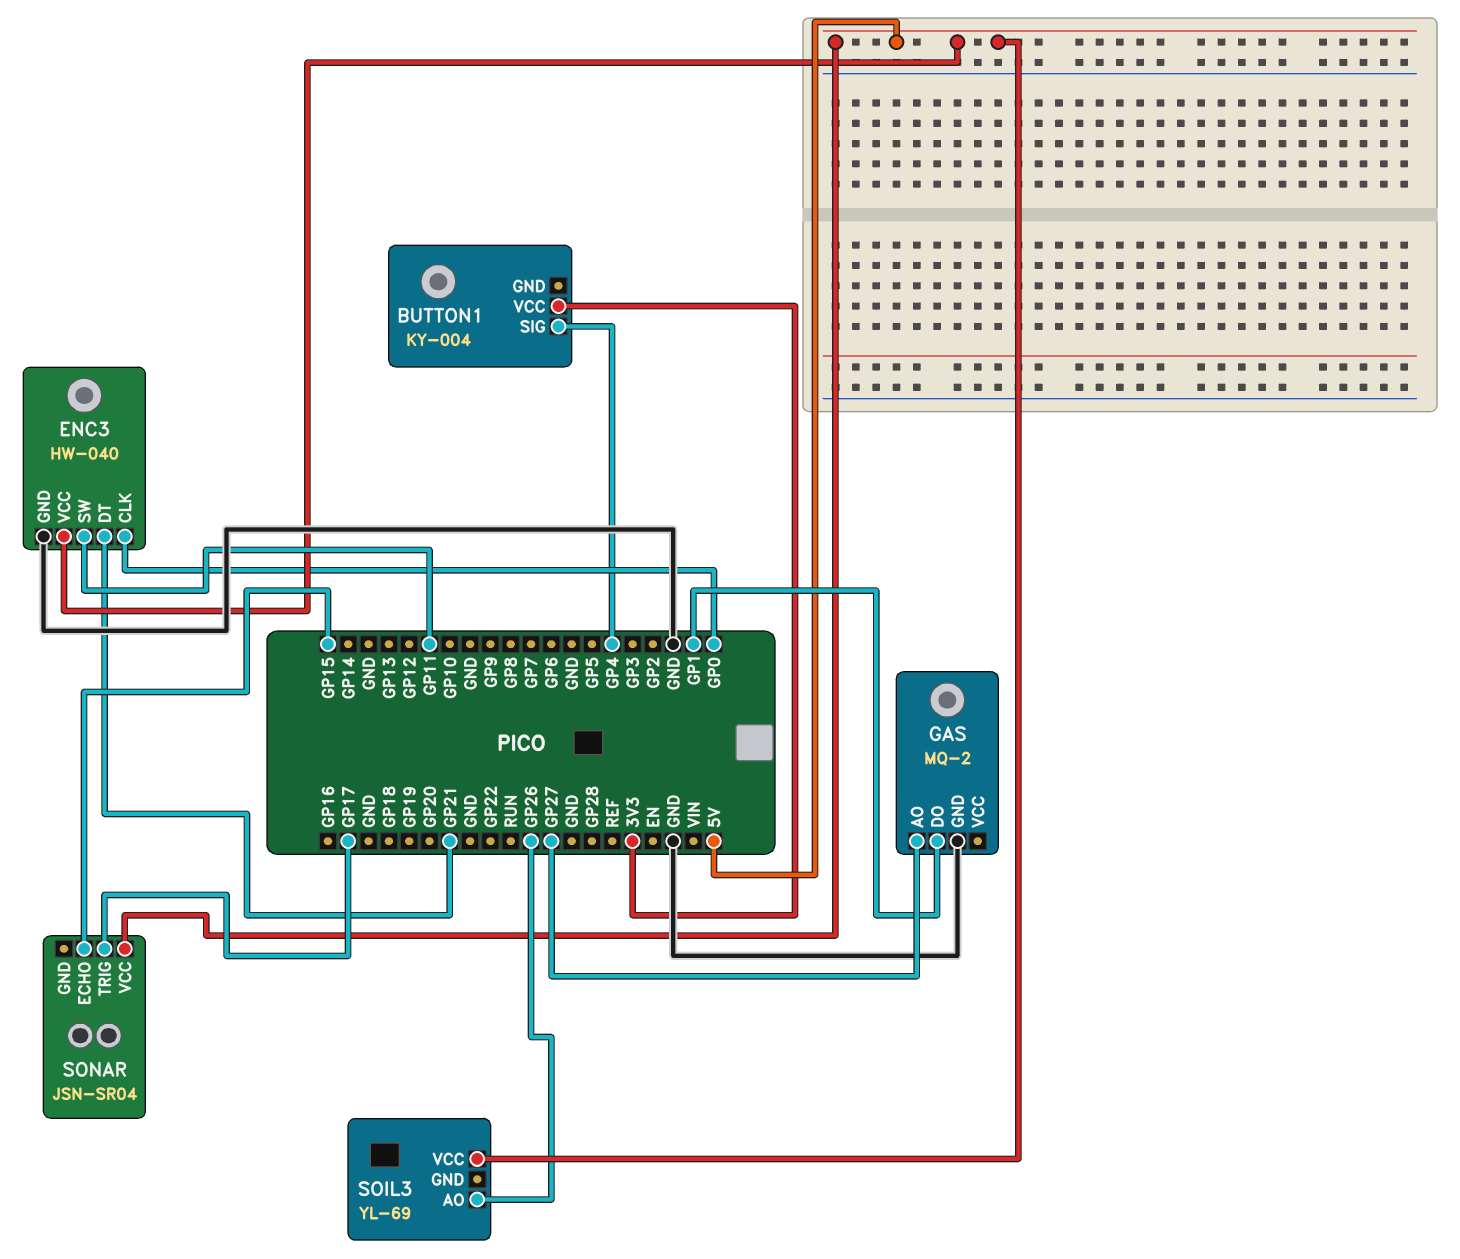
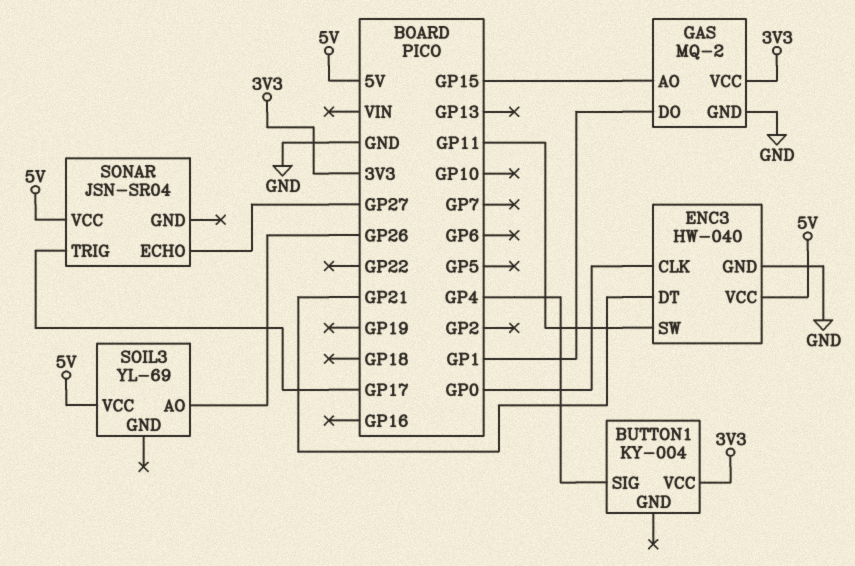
GAS pin AO: GP27 -> GP15
GAS pin VCC: none -> 3V3
SONAR pin ECHO: GP15 -> GP27

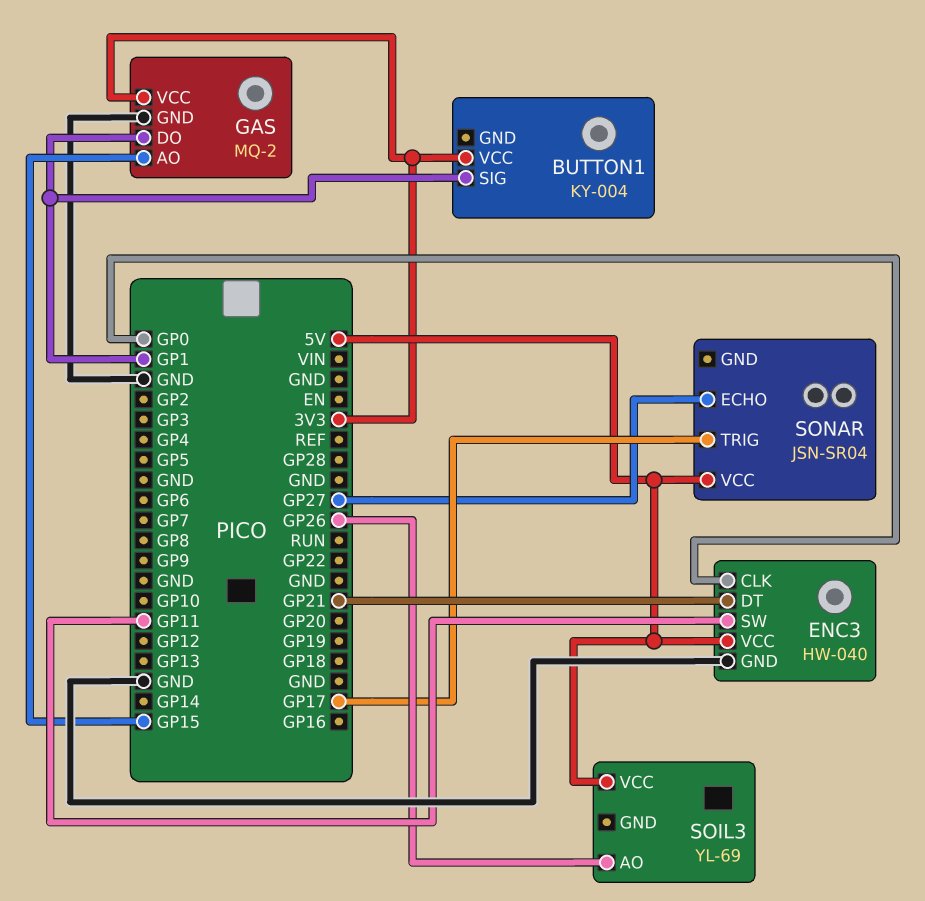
BUTTON1 pin SIG: GP4 -> GP1

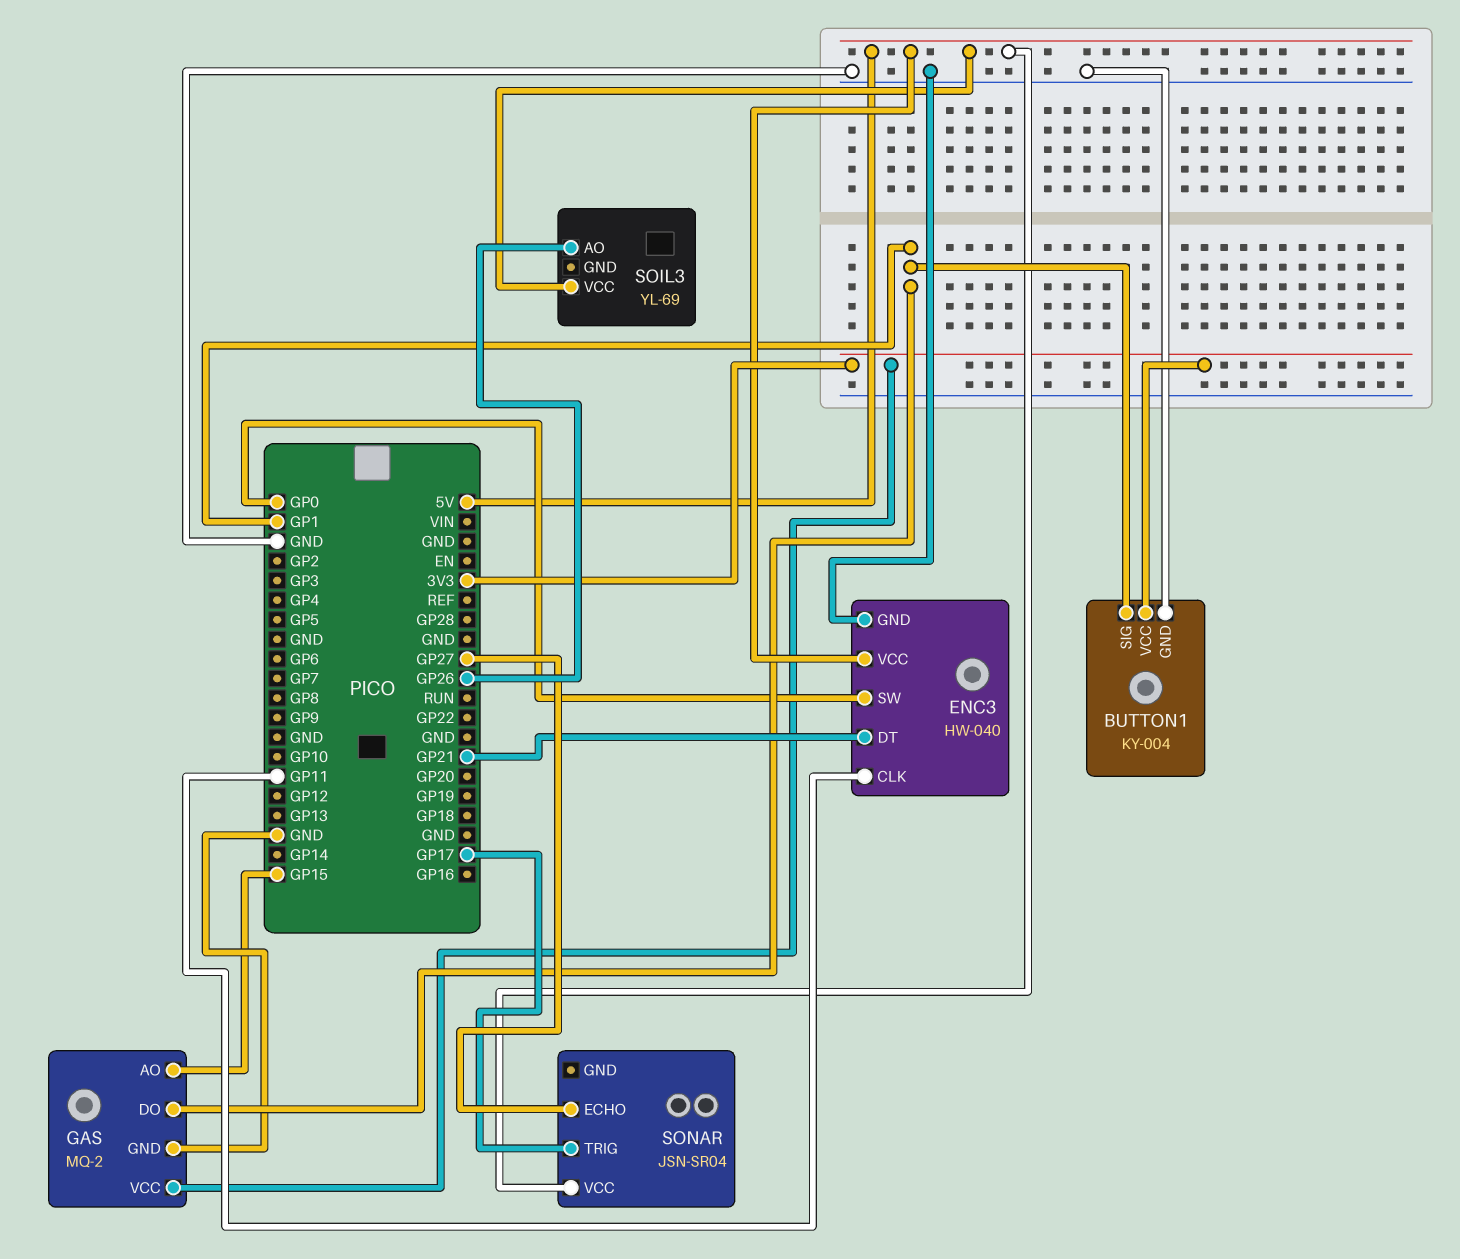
BUTTON1 pin GND: none -> GND
ENC3 pin CLK: GP0 -> GP11
ENC3 pin SW: GP11 -> GP0

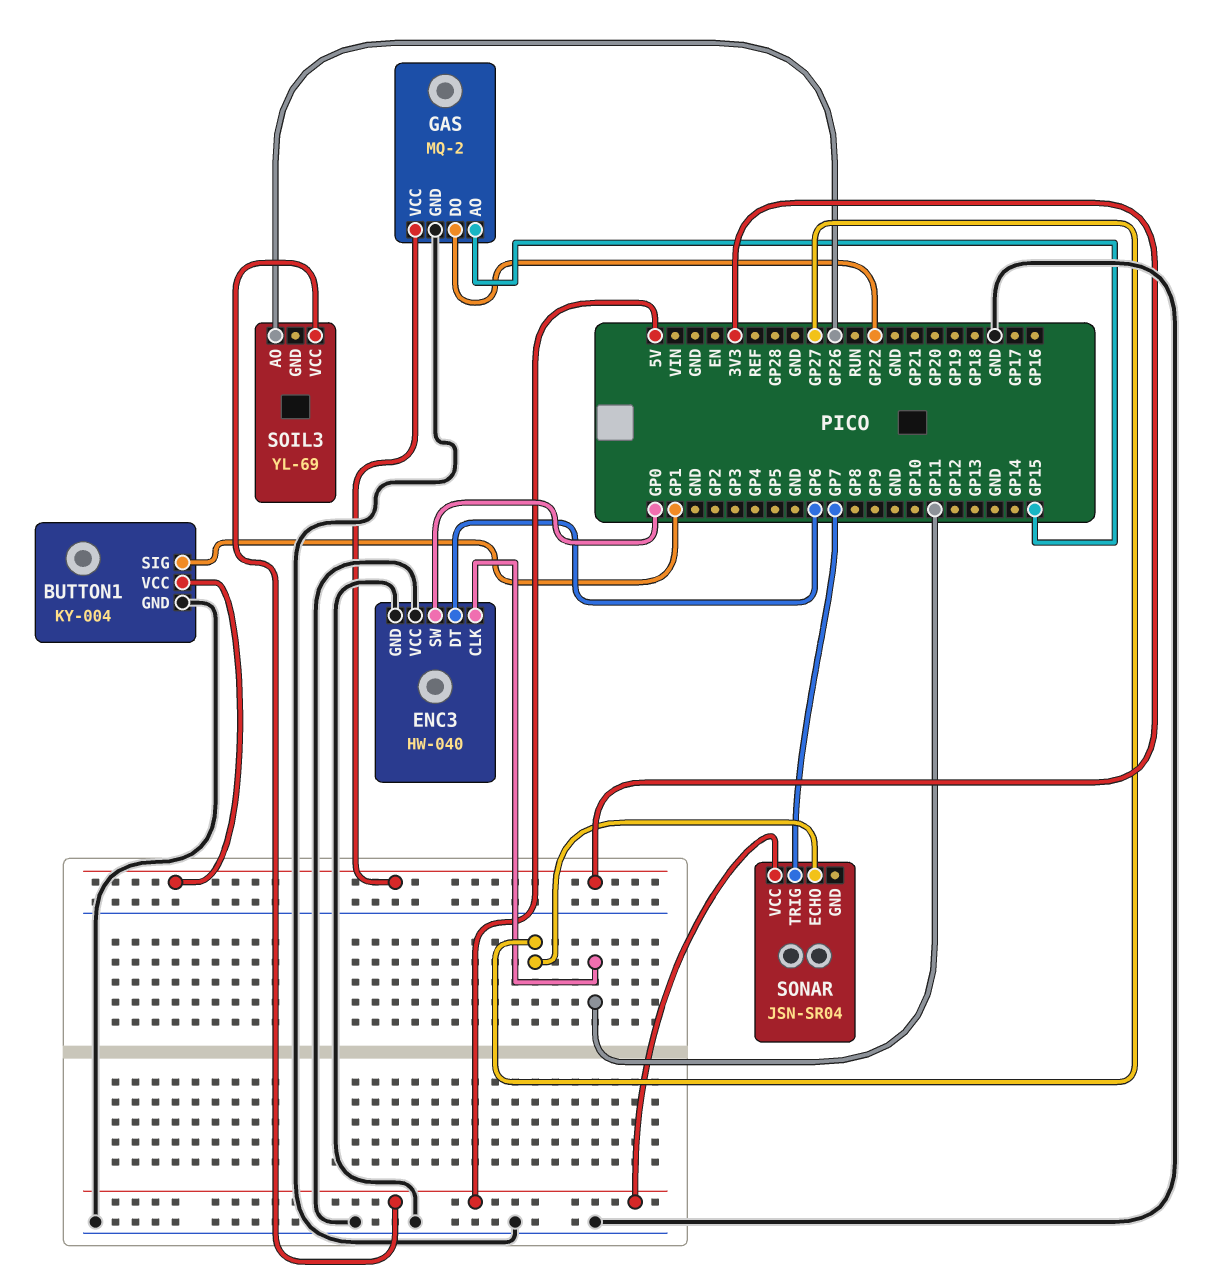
ENC3 pin DT: GP21 -> GP6
ENC3 pin VCC: 5V -> GND
GAS pin DO: GP1 -> GP22
SONAR pin TRIG: GP17 -> GP7

